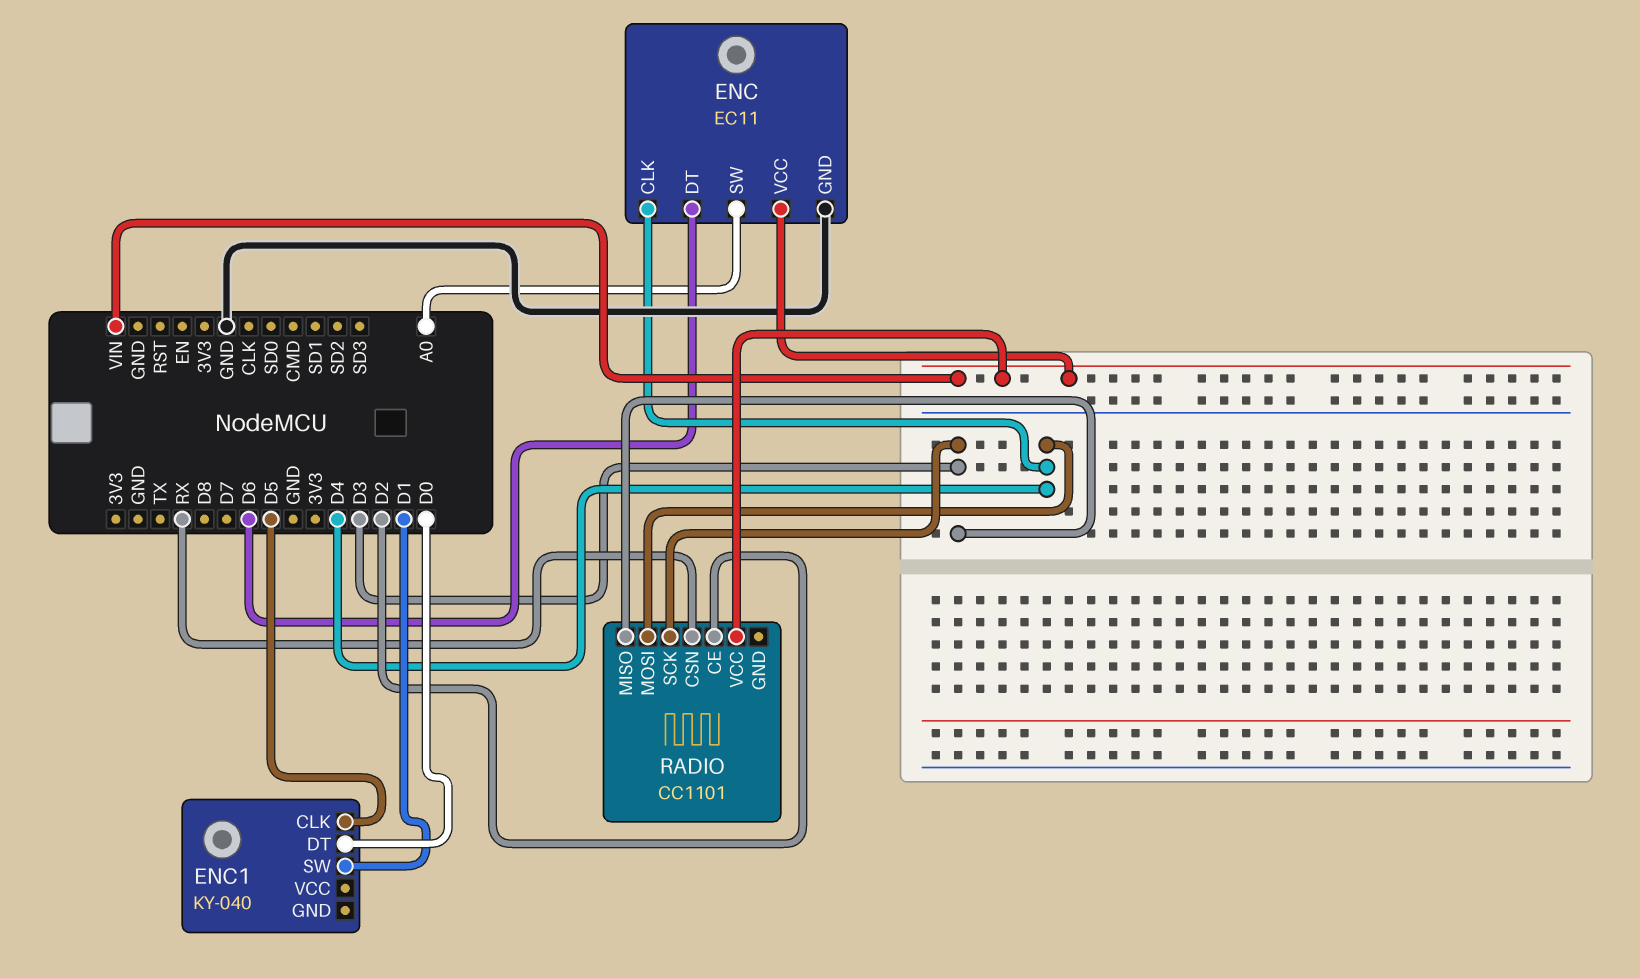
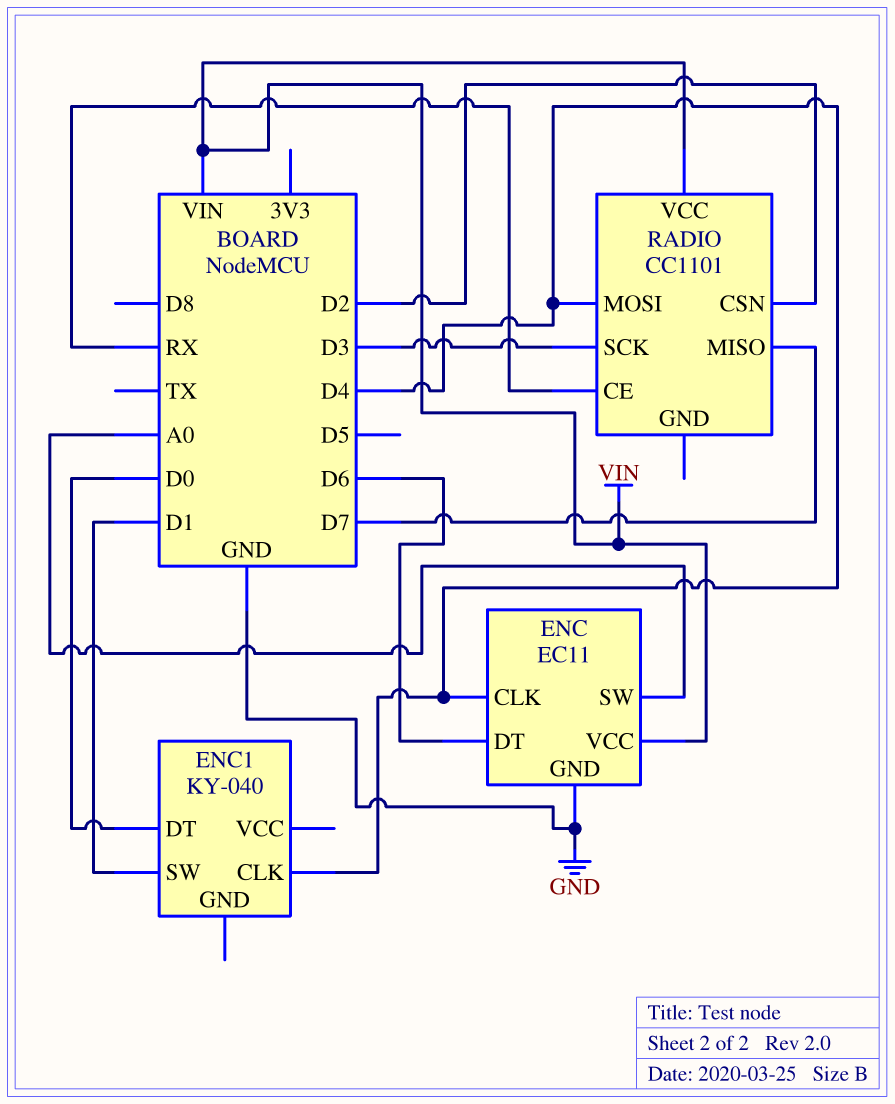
ENC1 pin CLK: D5 -> D4
RADIO pin CE: D2 -> RX
RADIO pin CSN: RX -> D2
RADIO pin MISO: D3 -> D7

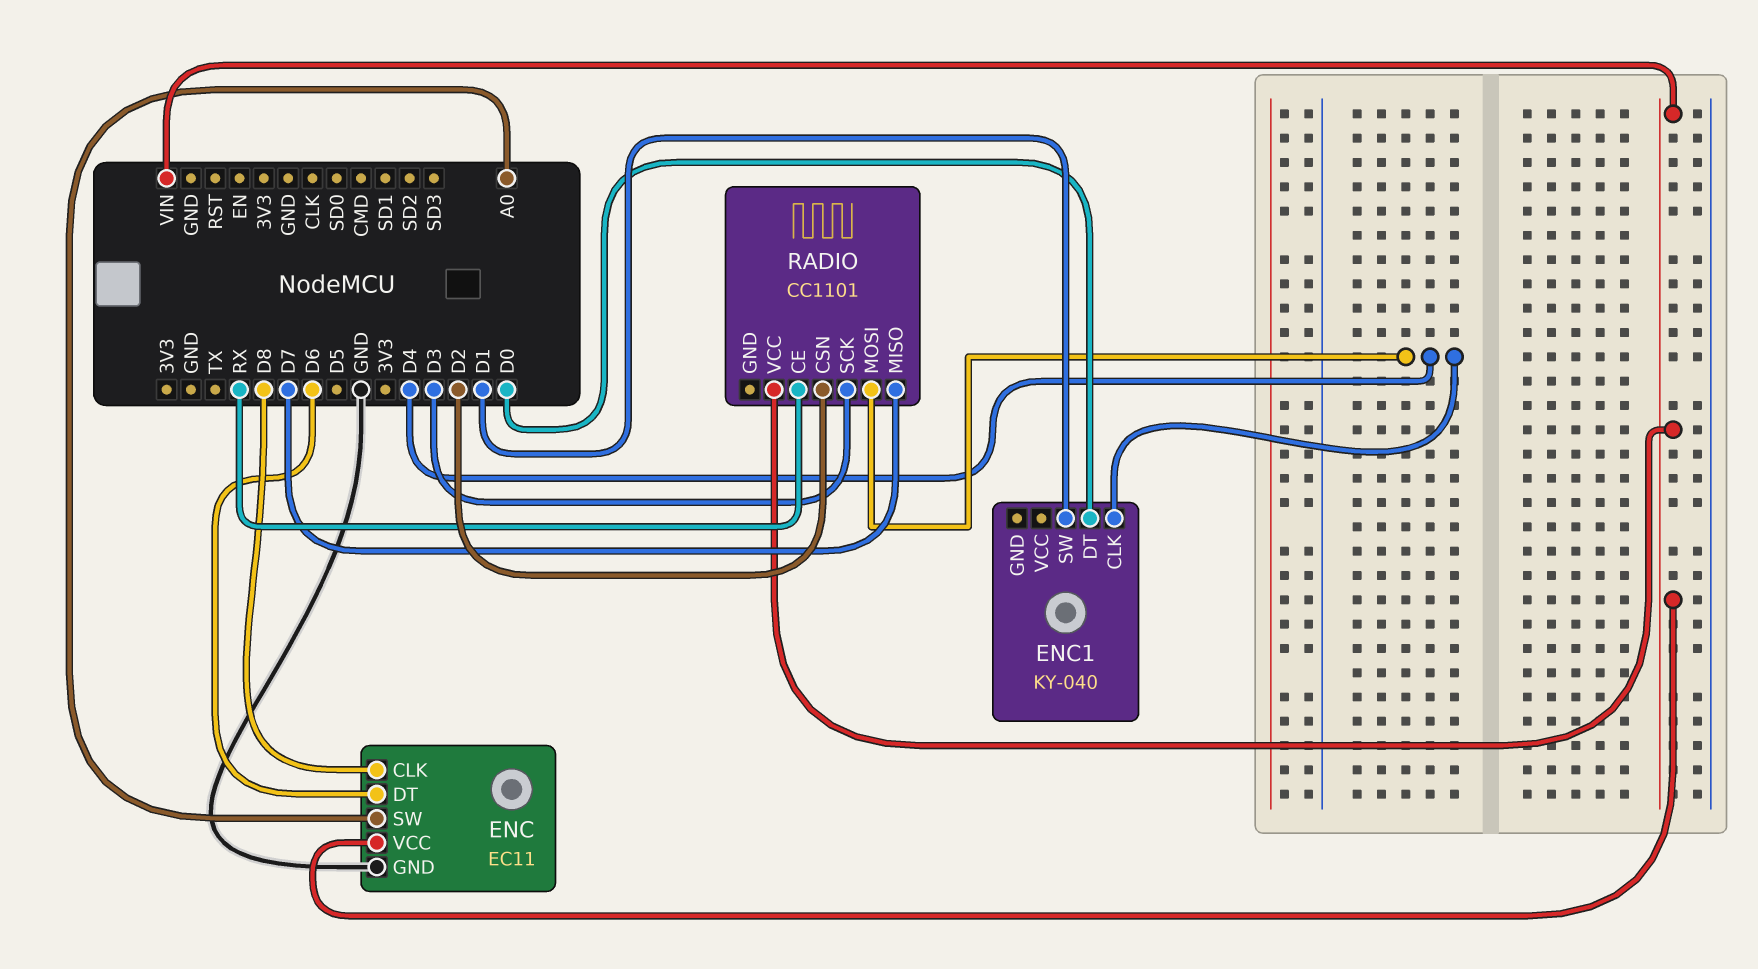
ENC pin CLK: D4 -> D8

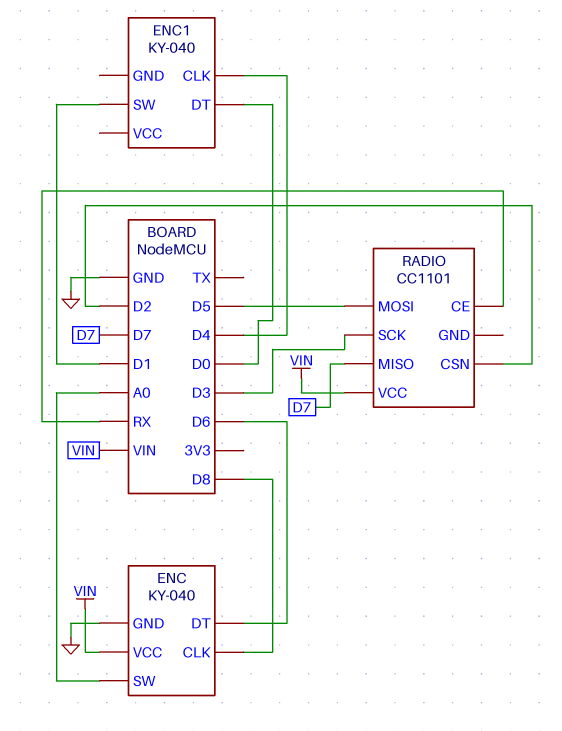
ENC: EC11 -> KY-040
RADIO pin MOSI: D4 -> D5

